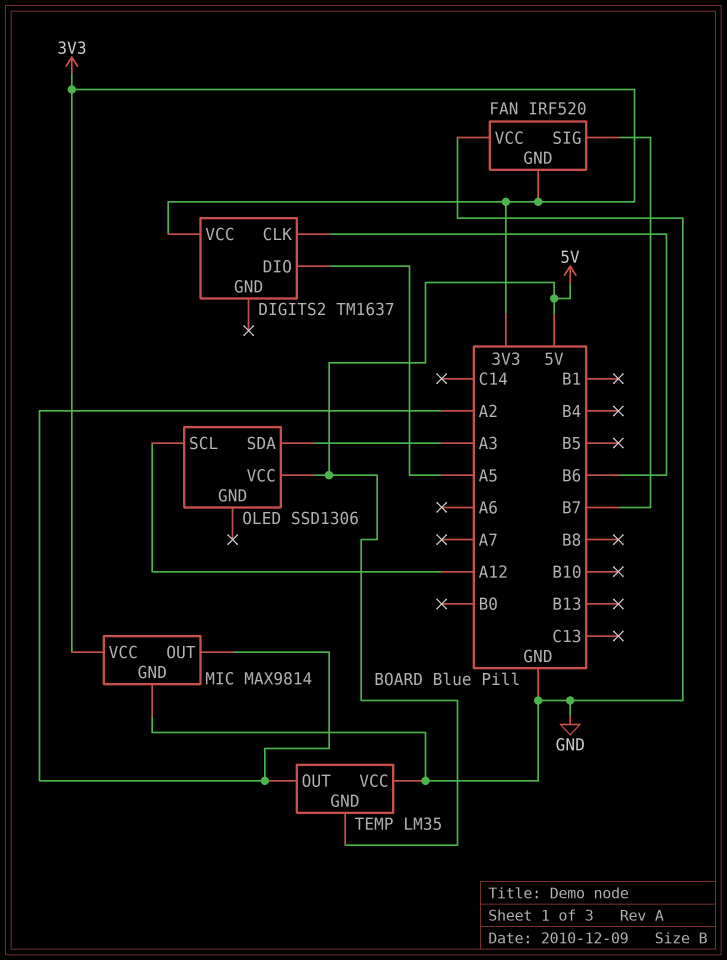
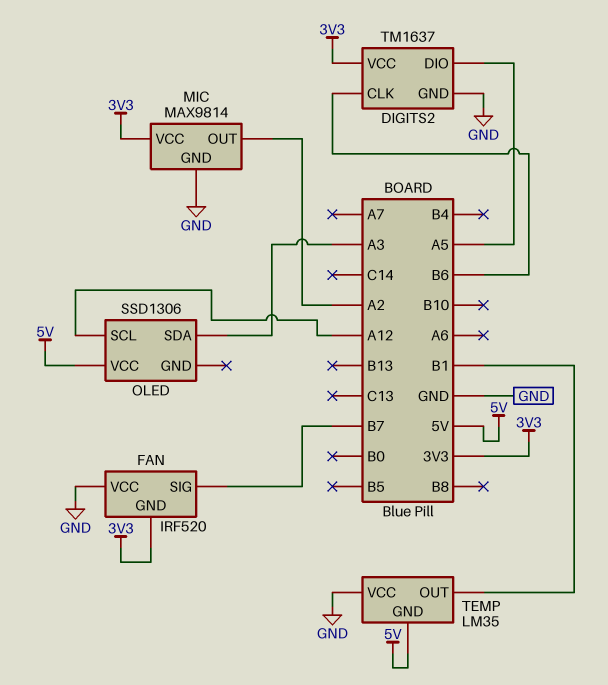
DIGITS2 pin GND: none -> GND
TEMP pin OUT: A2 -> B1

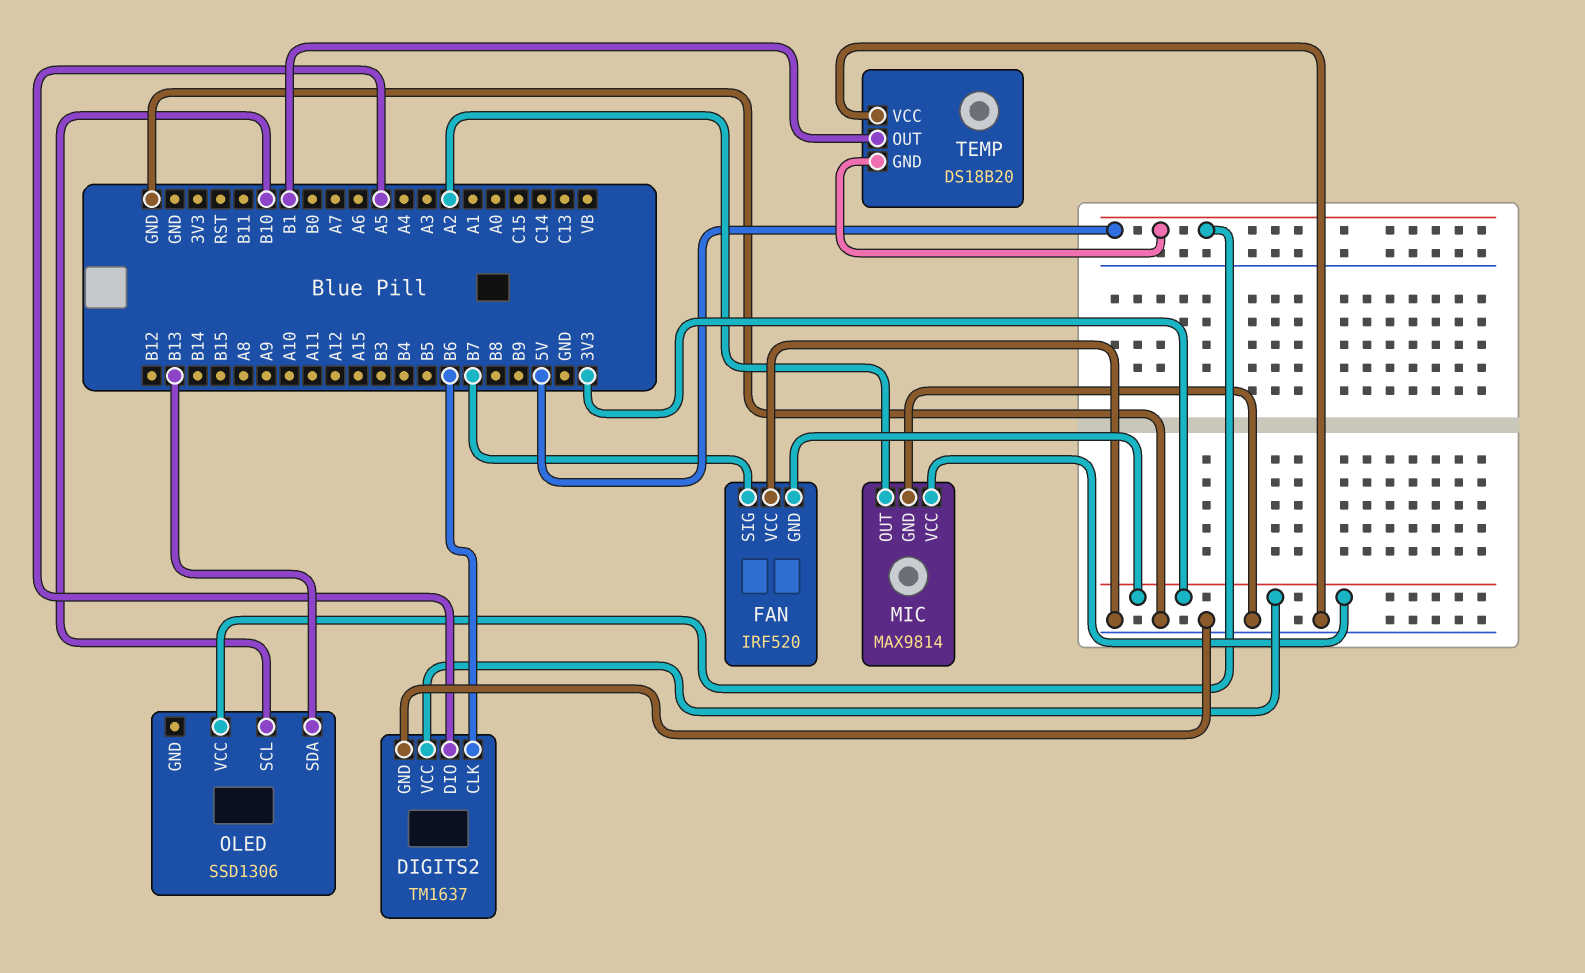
OLED pin SCL: A12 -> B10
OLED pin SDA: A3 -> B13
TEMP: LM35 -> DS18B20

